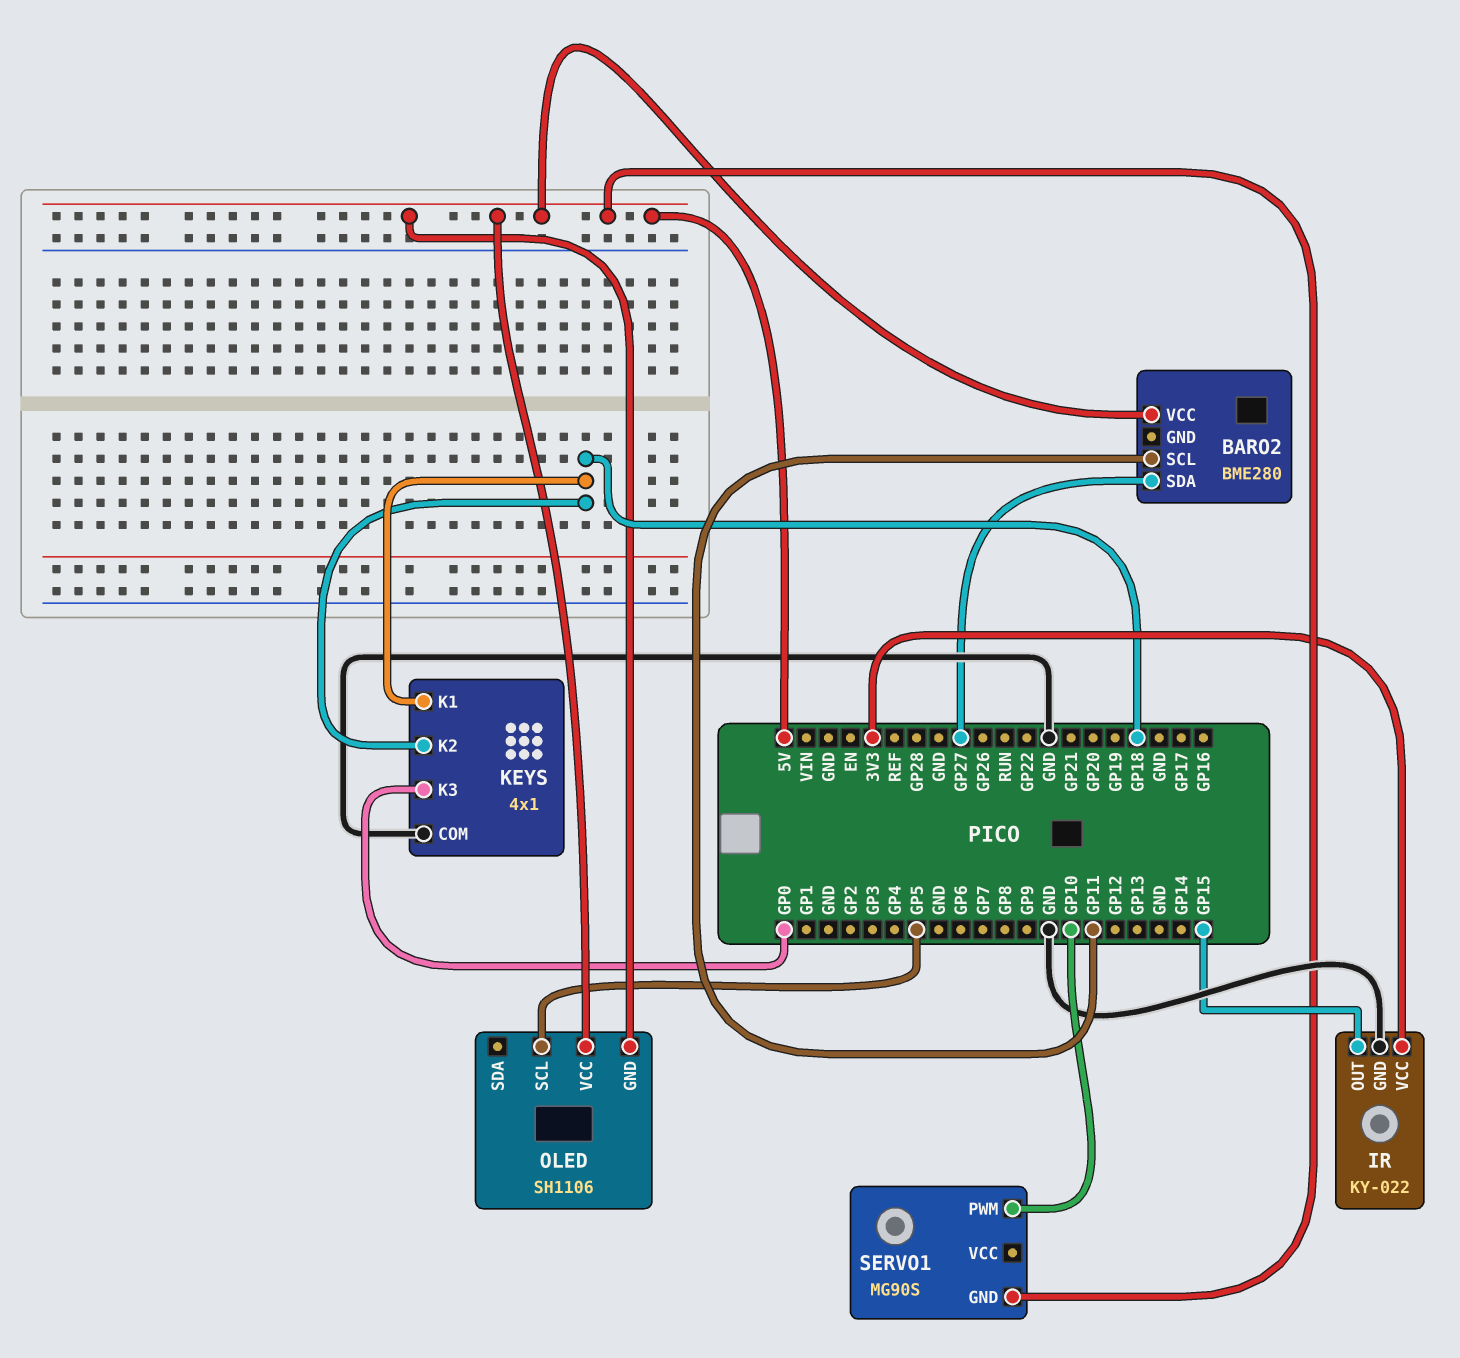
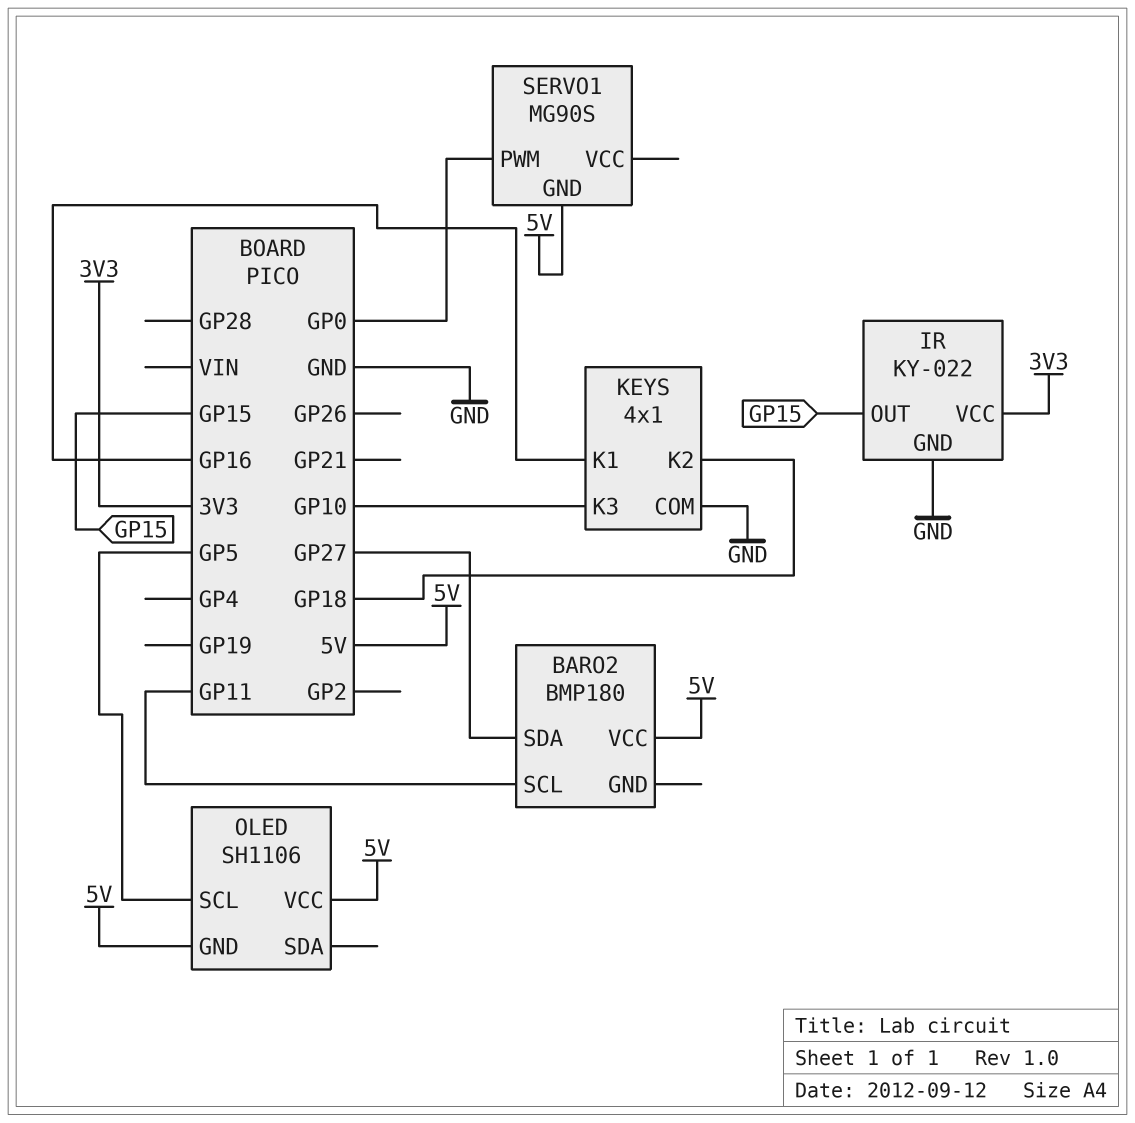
BARO2: BME280 -> BMP180
KEYS pin K1: GP18 -> GP16
KEYS pin K3: GP0 -> GP10
SERVO1 pin PWM: GP10 -> GP0

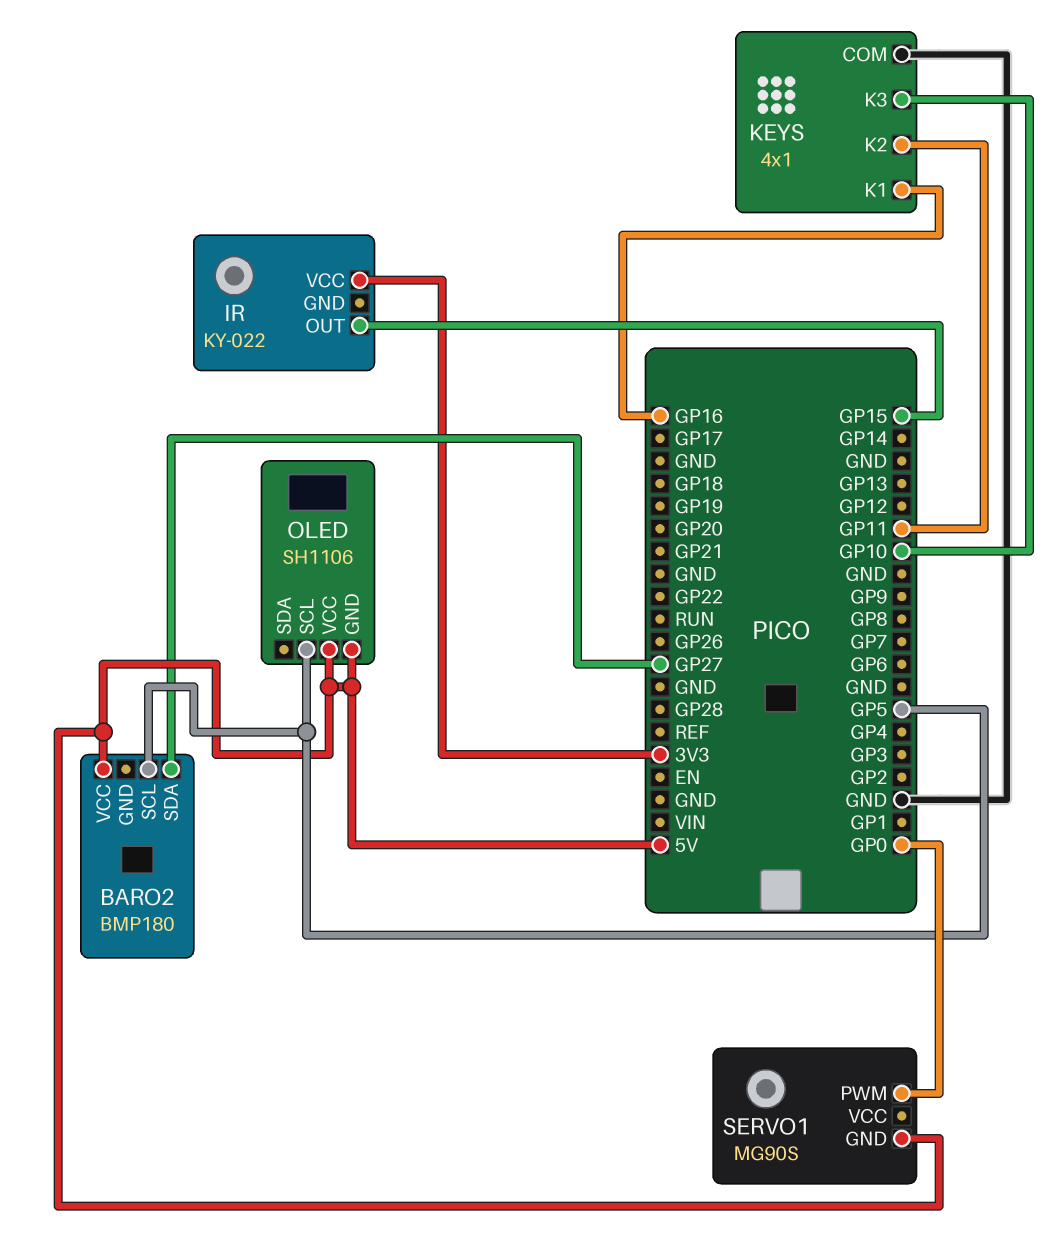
BARO2 pin SCL: GP11 -> GP5
IR pin GND: GND -> none
KEYS pin K2: GP18 -> GP11

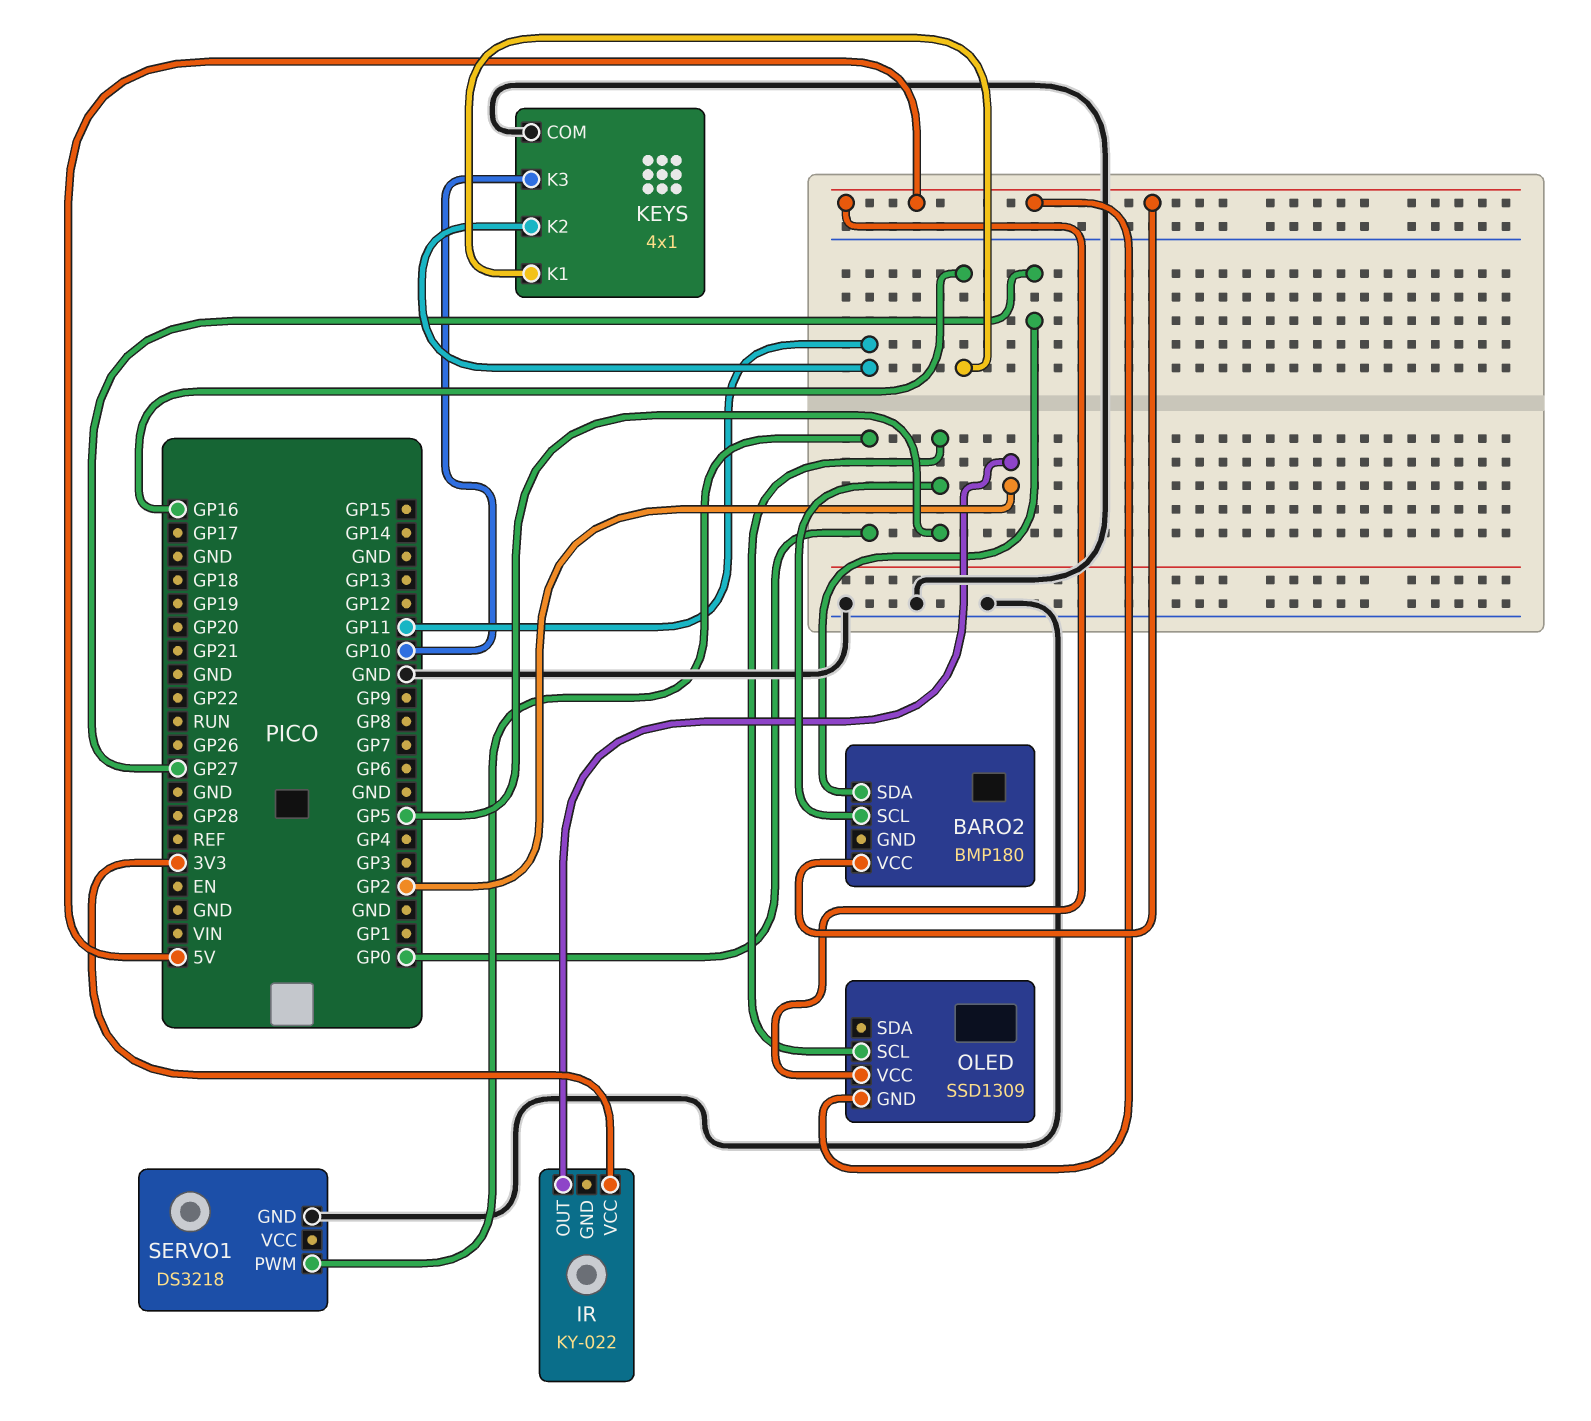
IR pin OUT: GP15 -> GP2
OLED: SH1106 -> SSD1309
SERVO1: MG90S -> DS3218
SERVO1 pin GND: 5V -> GND

